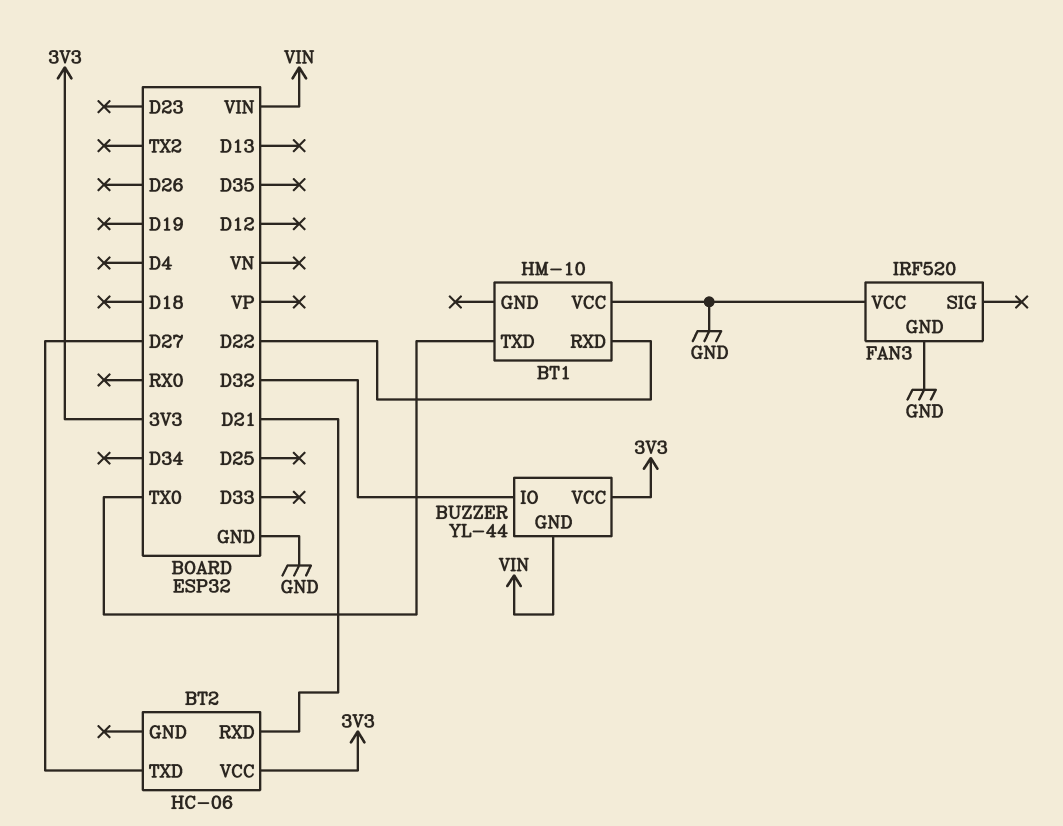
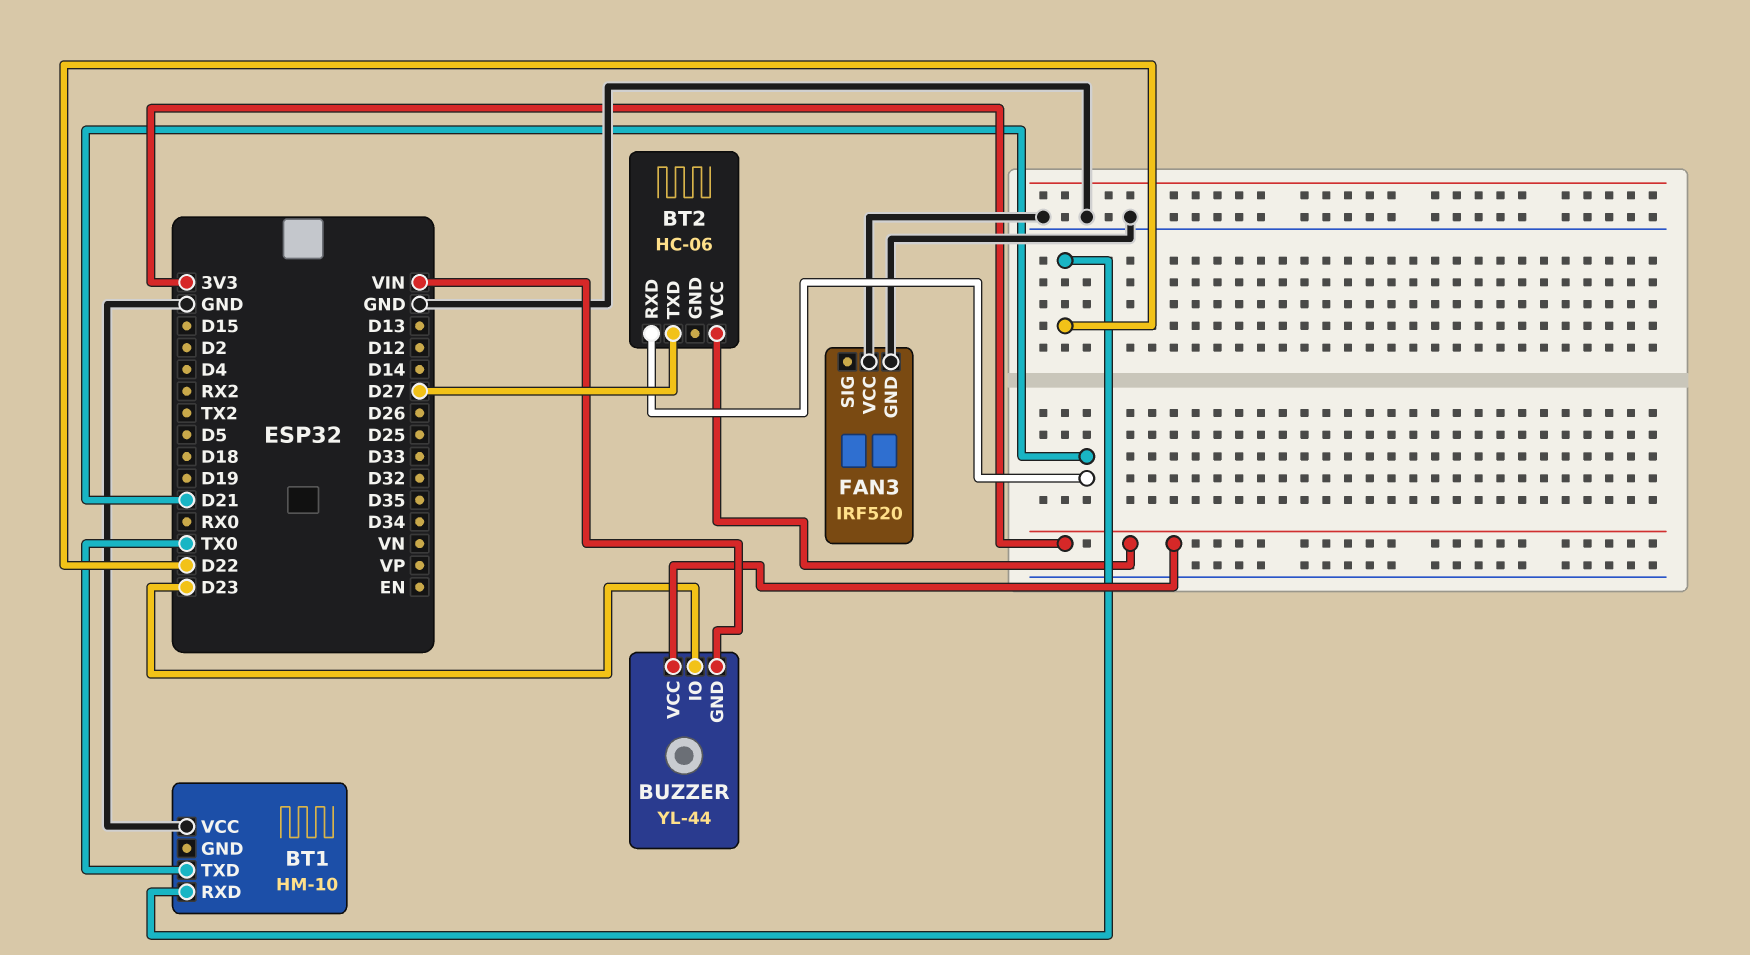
BUZZER pin IO: D32 -> D23

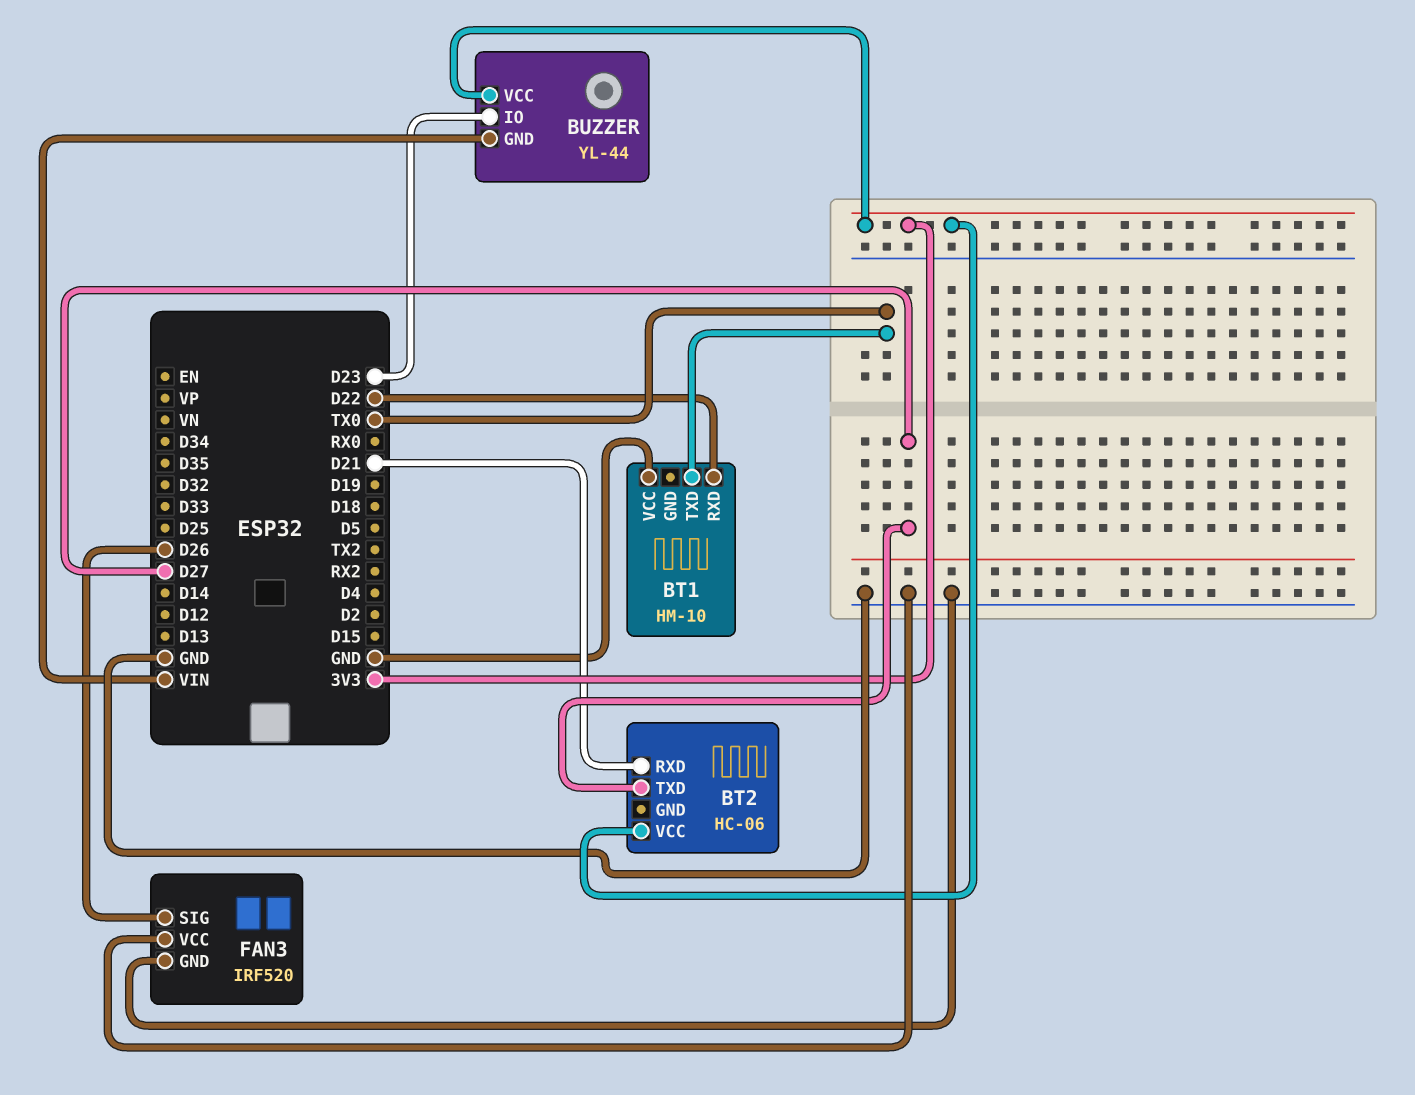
FAN3 pin SIG: none -> D26

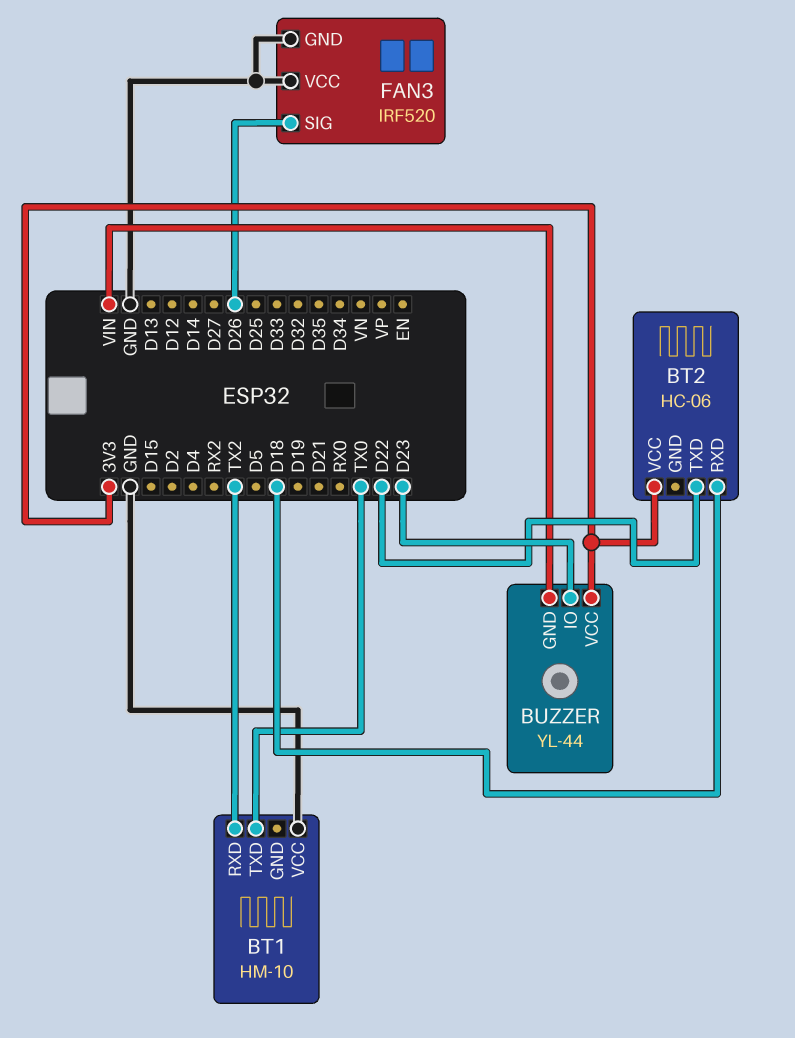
BT1 pin RXD: D22 -> TX2
BT2 pin RXD: D21 -> D18
BT2 pin TXD: D27 -> D22

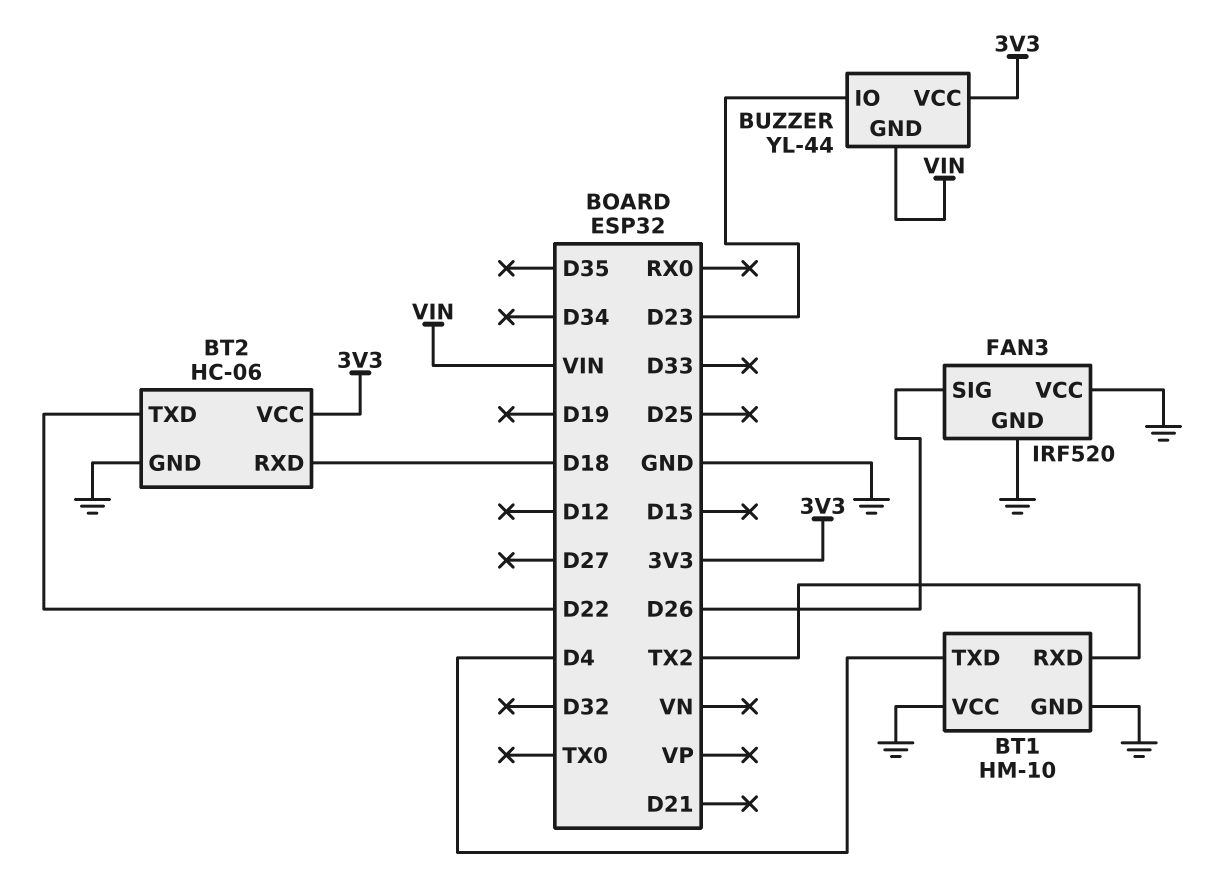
BT1 pin GND: none -> GND
BT1 pin TXD: TX0 -> D4
BT2 pin GND: none -> GND

